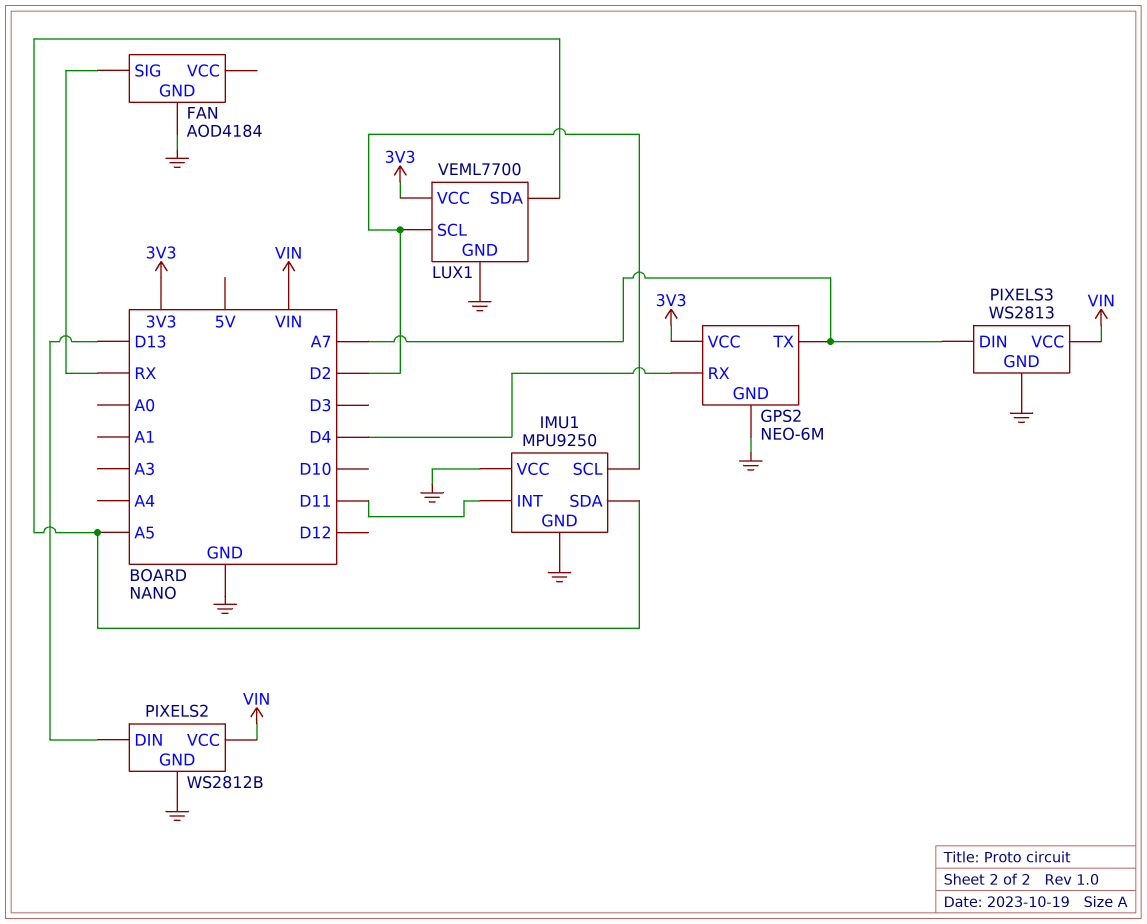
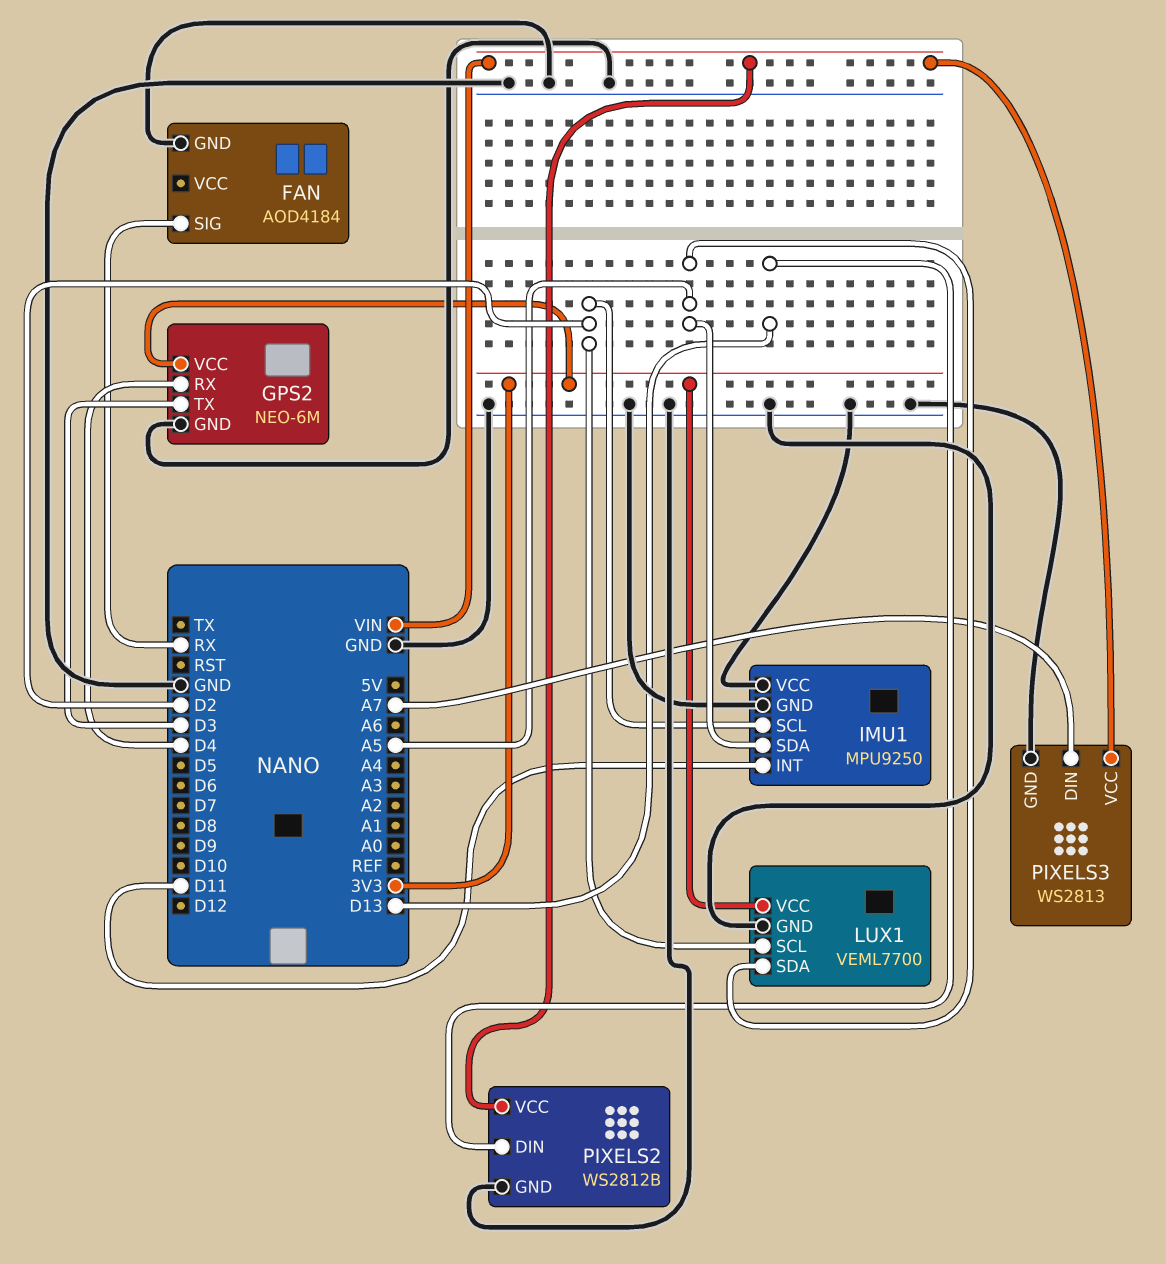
GPS2 pin TX: A7 -> D3

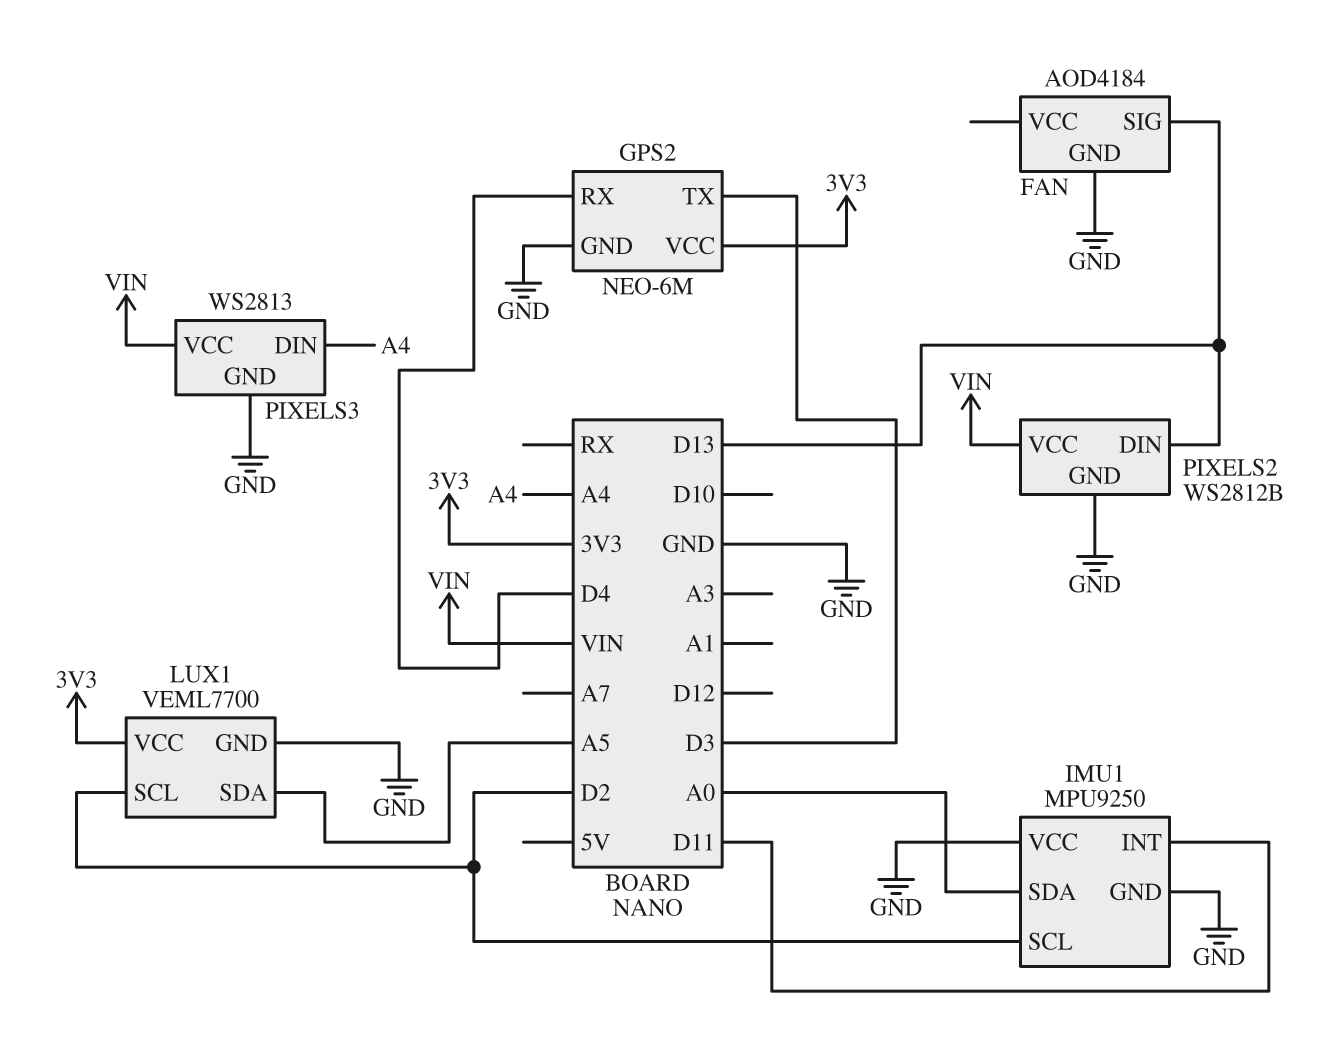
FAN pin SIG: RX -> D13
IMU1 pin SDA: A5 -> A0
PIXELS3 pin DIN: A7 -> A4

